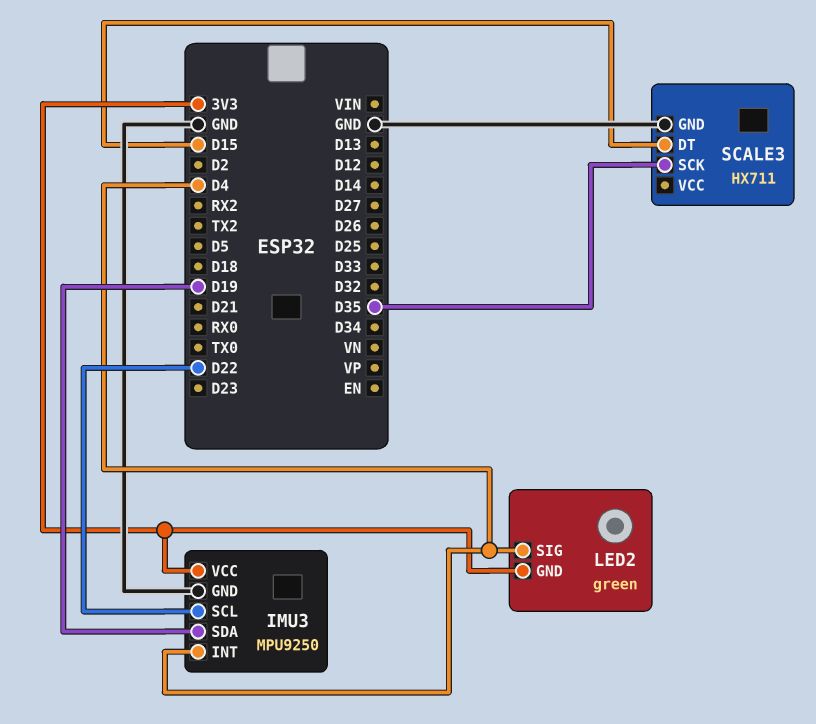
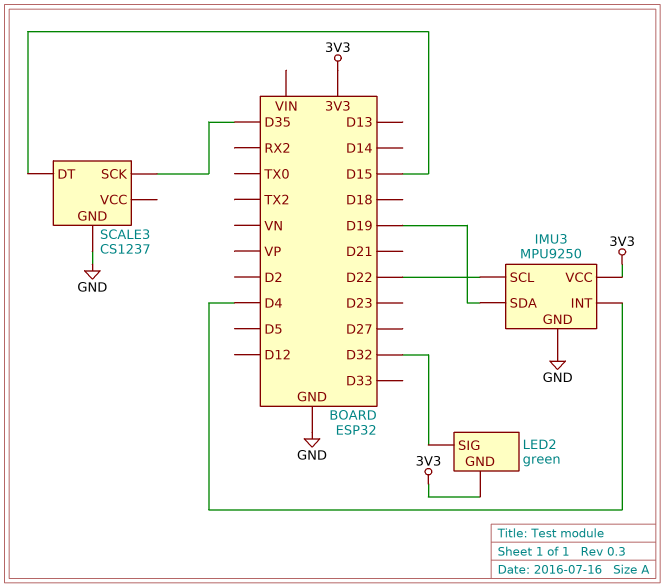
LED2 pin SIG: D4 -> D32
SCALE3: HX711 -> CS1237

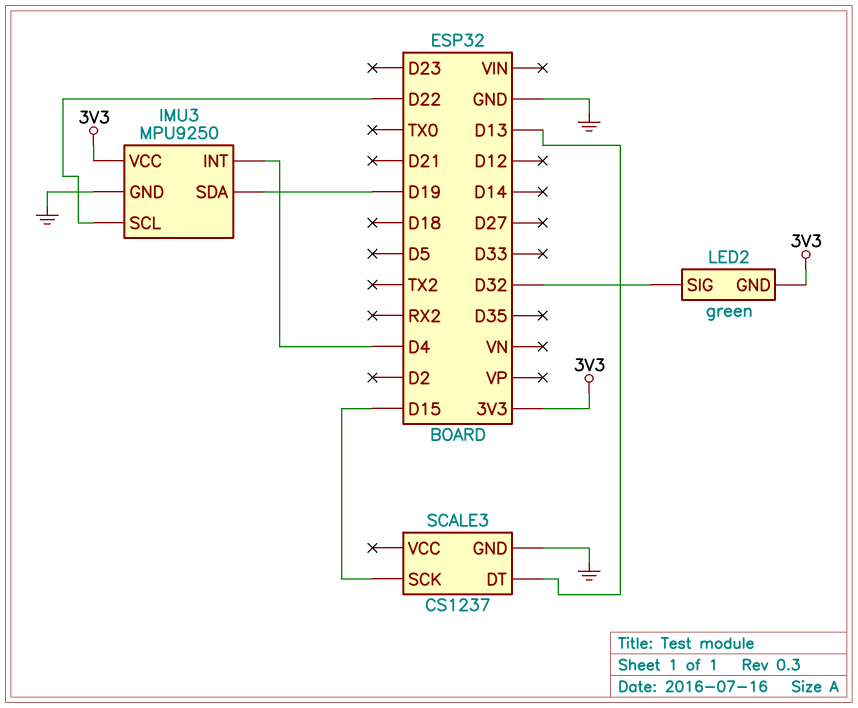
SCALE3 pin DT: D15 -> D13
SCALE3 pin SCK: D35 -> D15

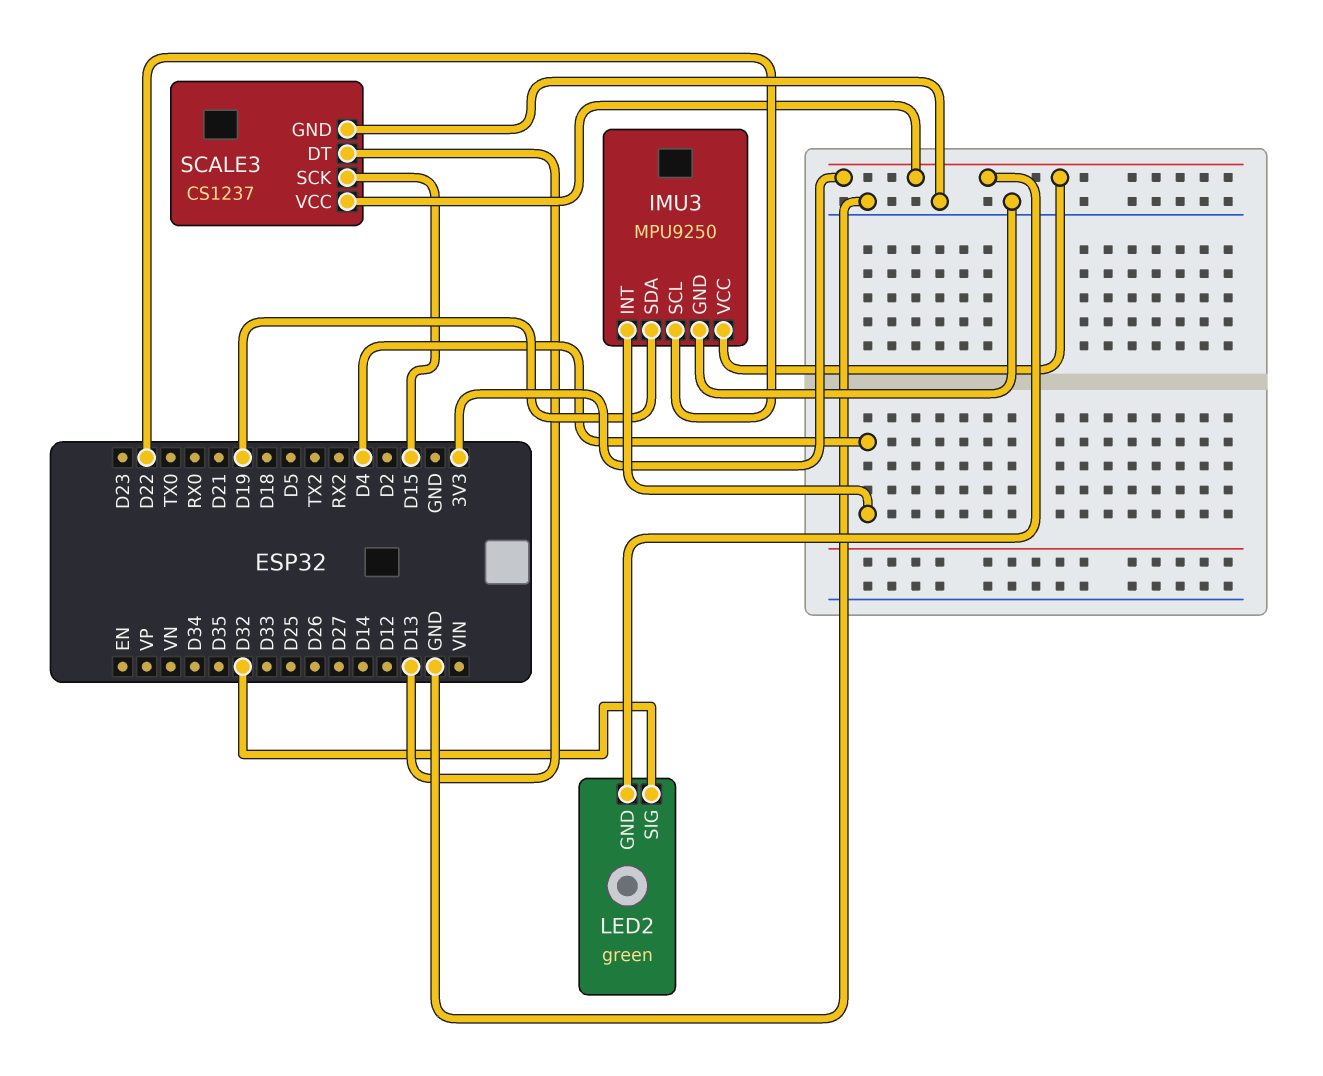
SCALE3 pin VCC: none -> 3V3

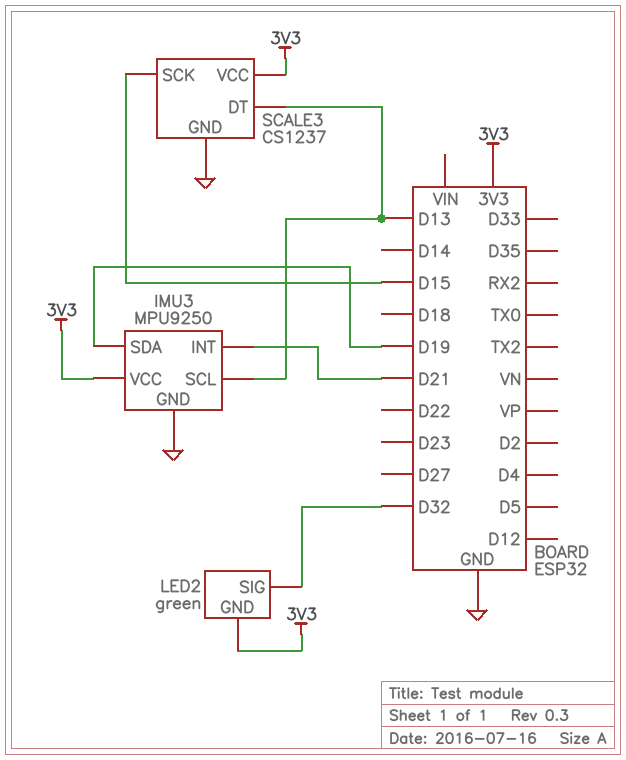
IMU3 pin INT: D4 -> D21
IMU3 pin SCL: D22 -> D13

